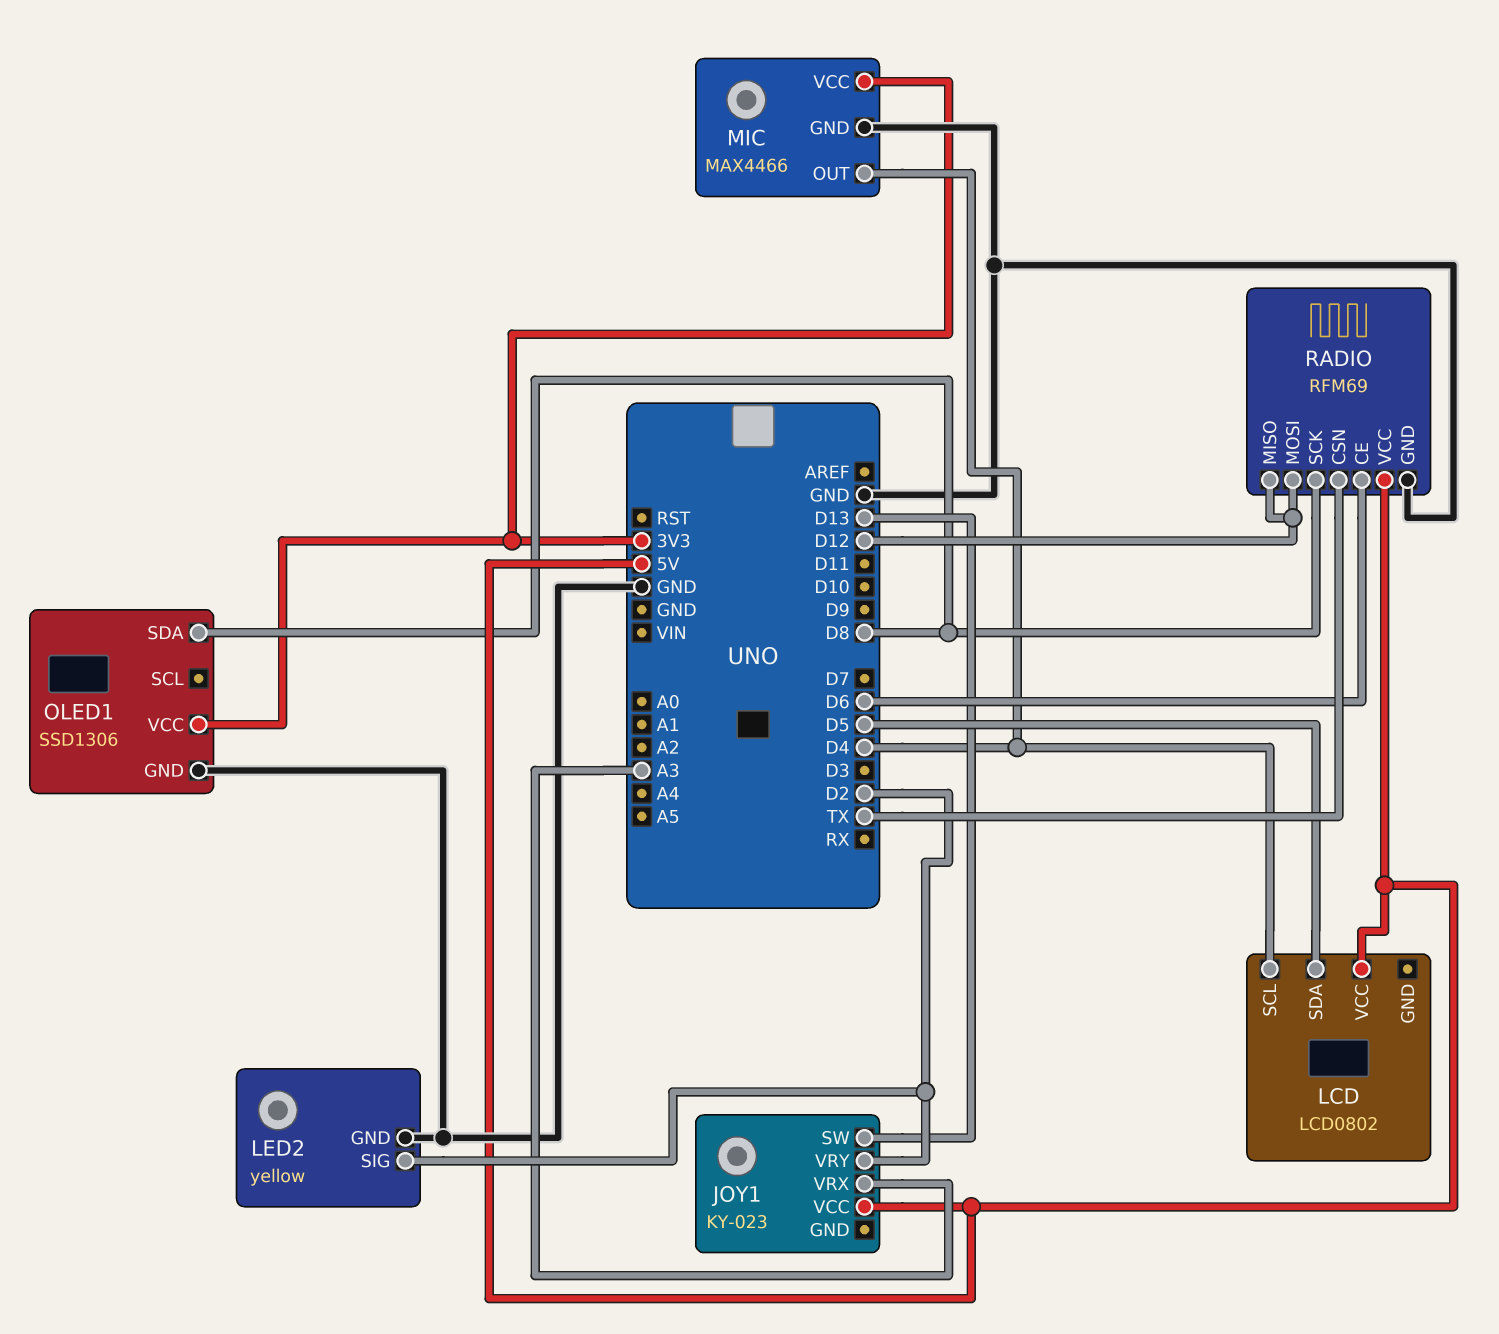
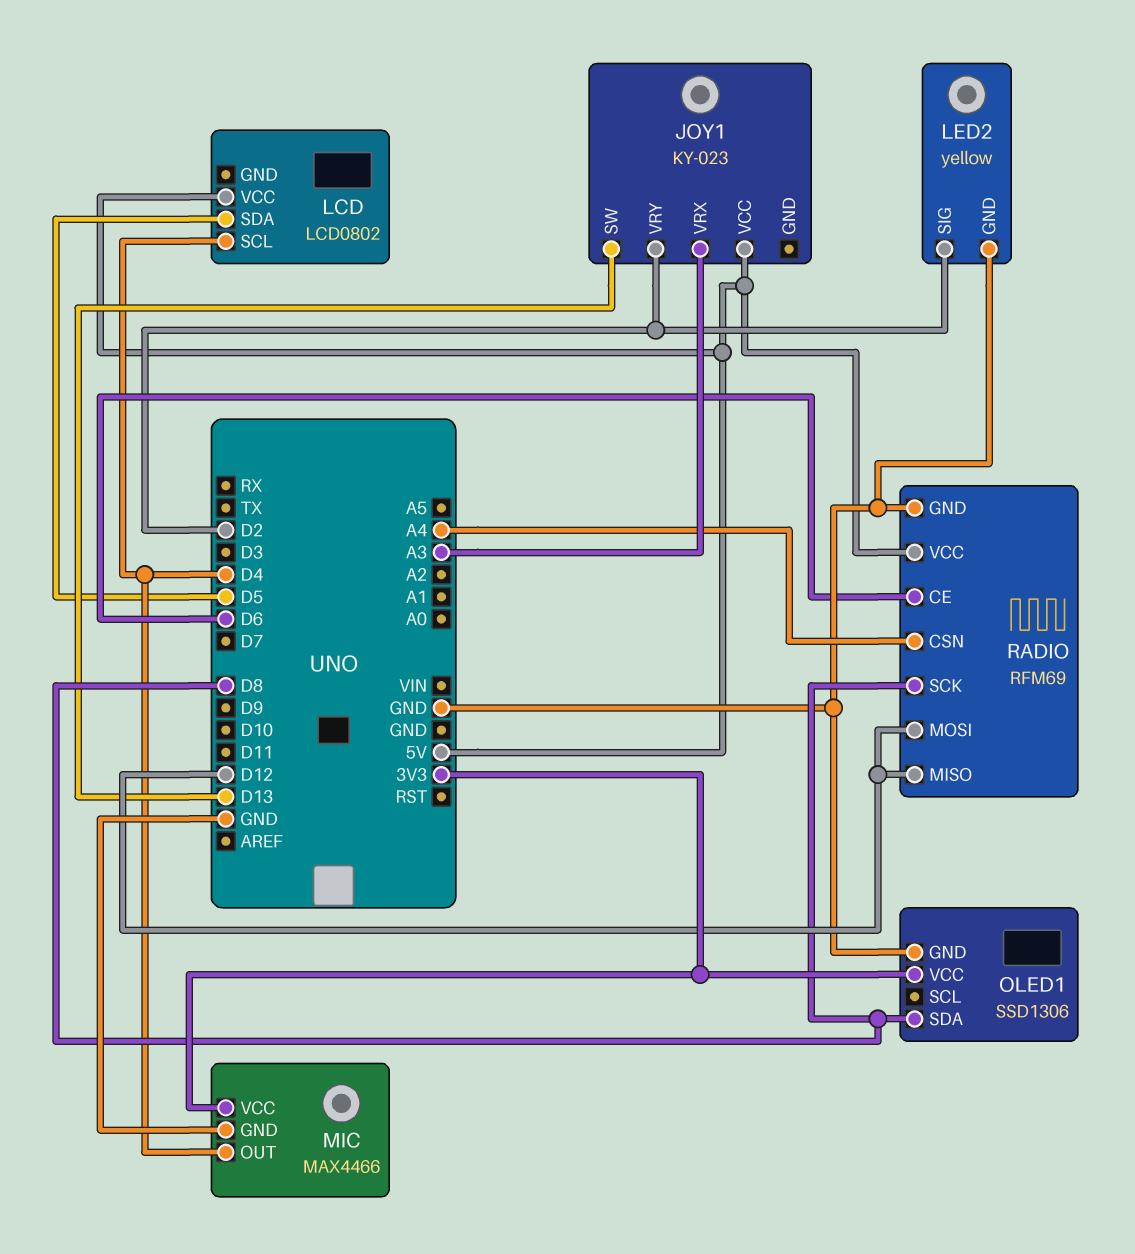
RADIO pin CSN: TX -> A4

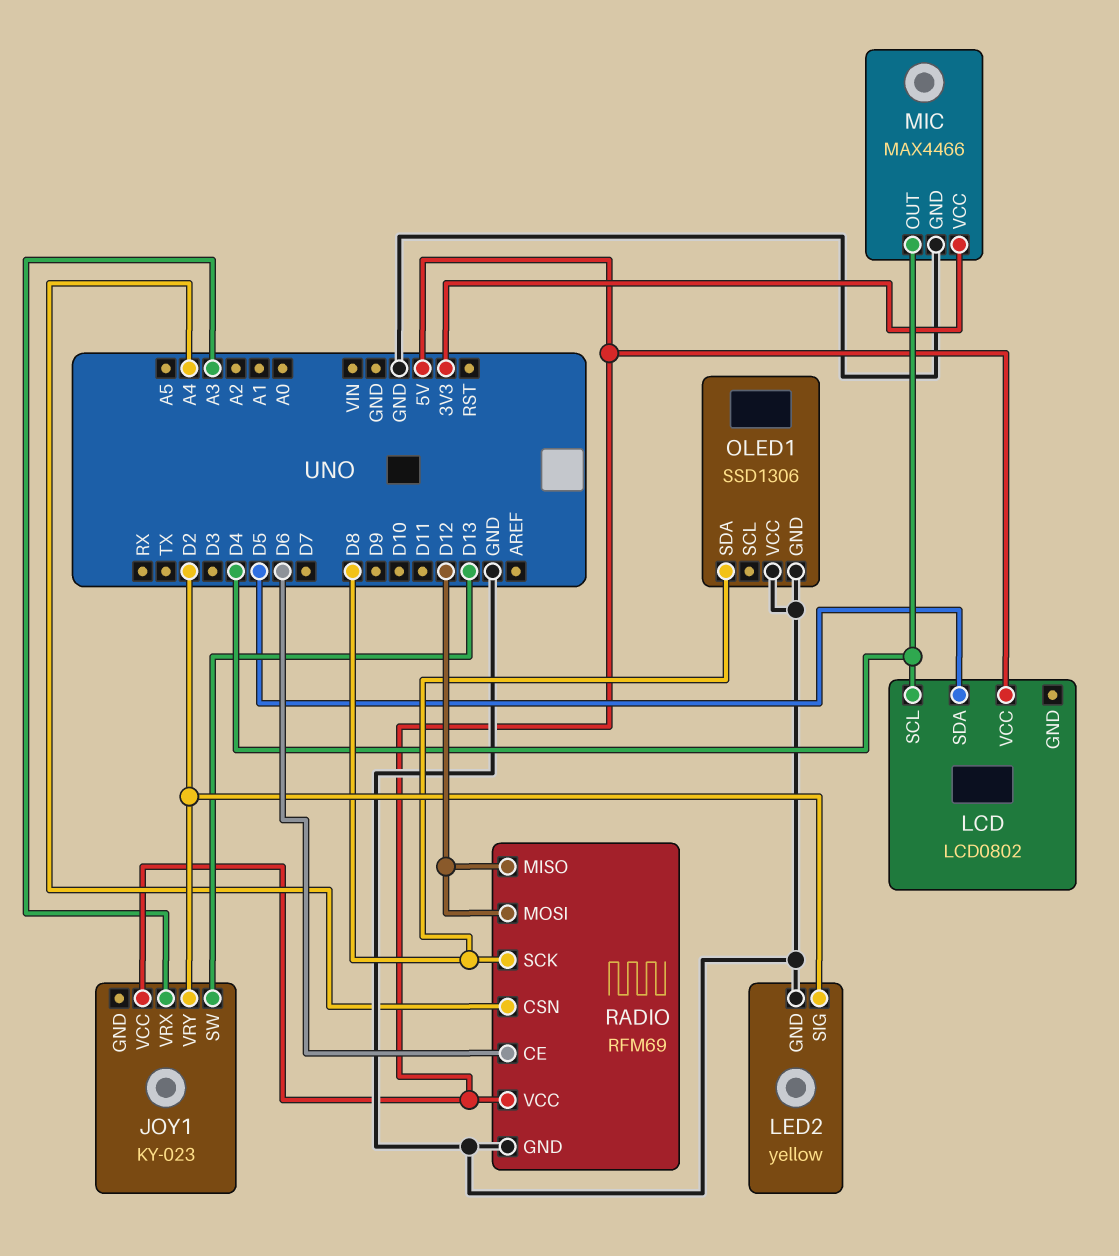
OLED1 pin VCC: 3V3 -> GND

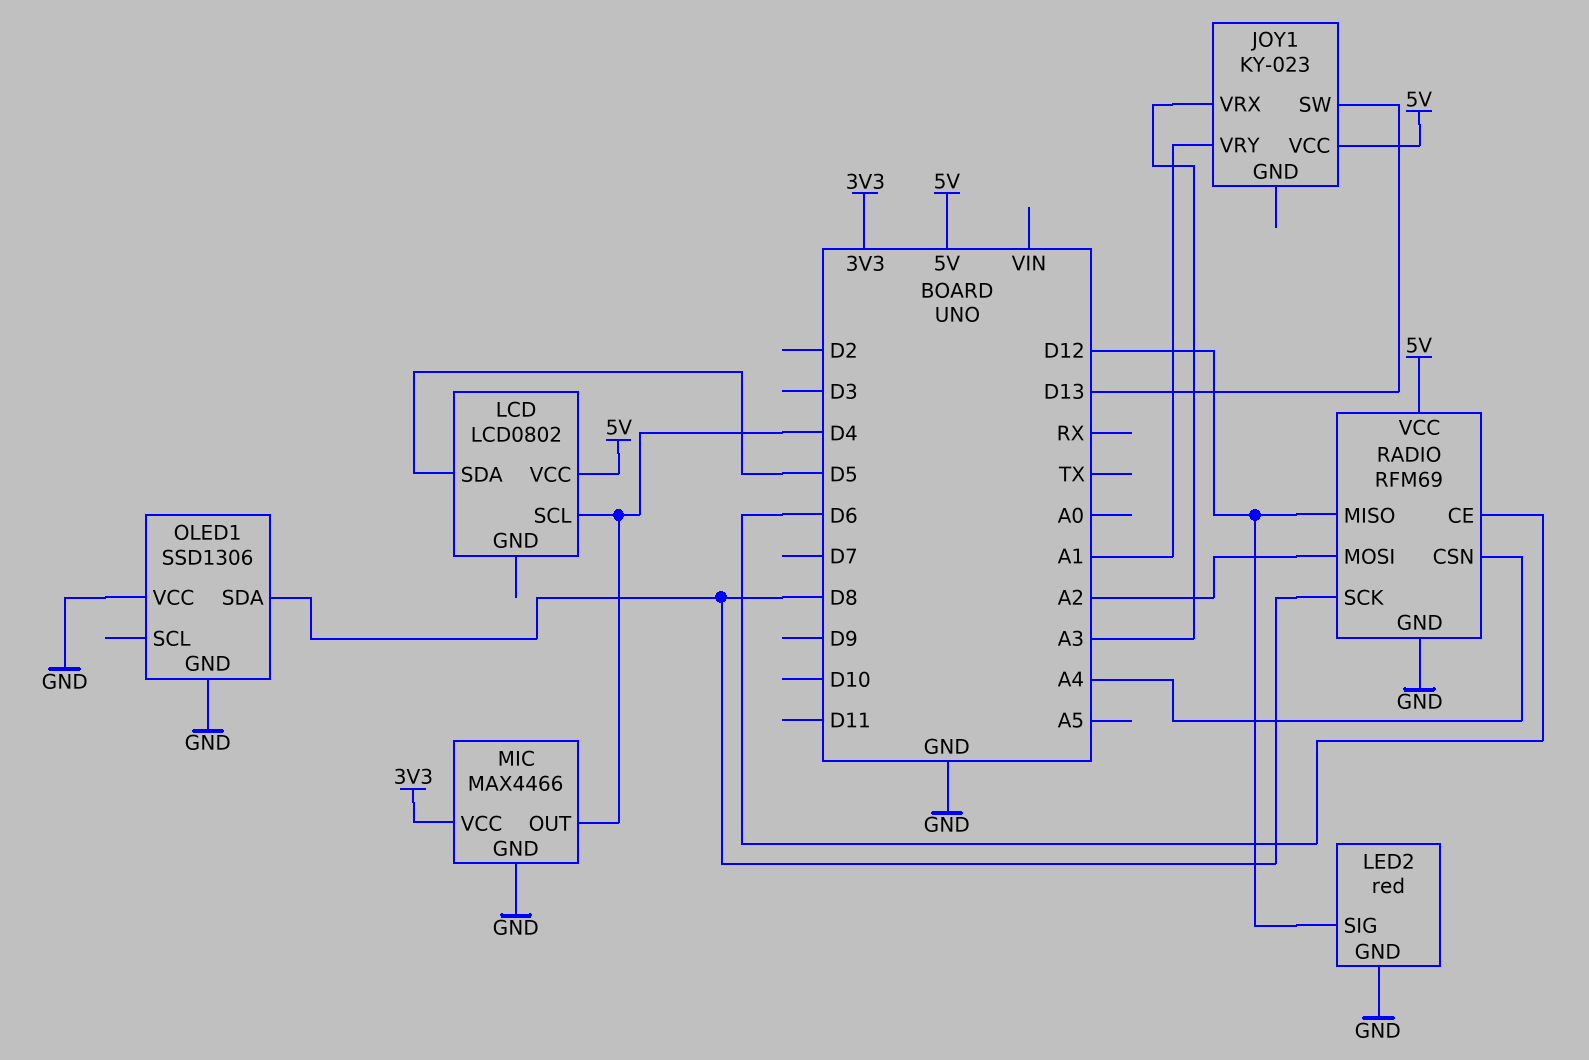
JOY1 pin VRY: D2 -> A1
LED2: yellow -> red
LED2 pin SIG: D2 -> D12
RADIO pin MOSI: D12 -> A2

